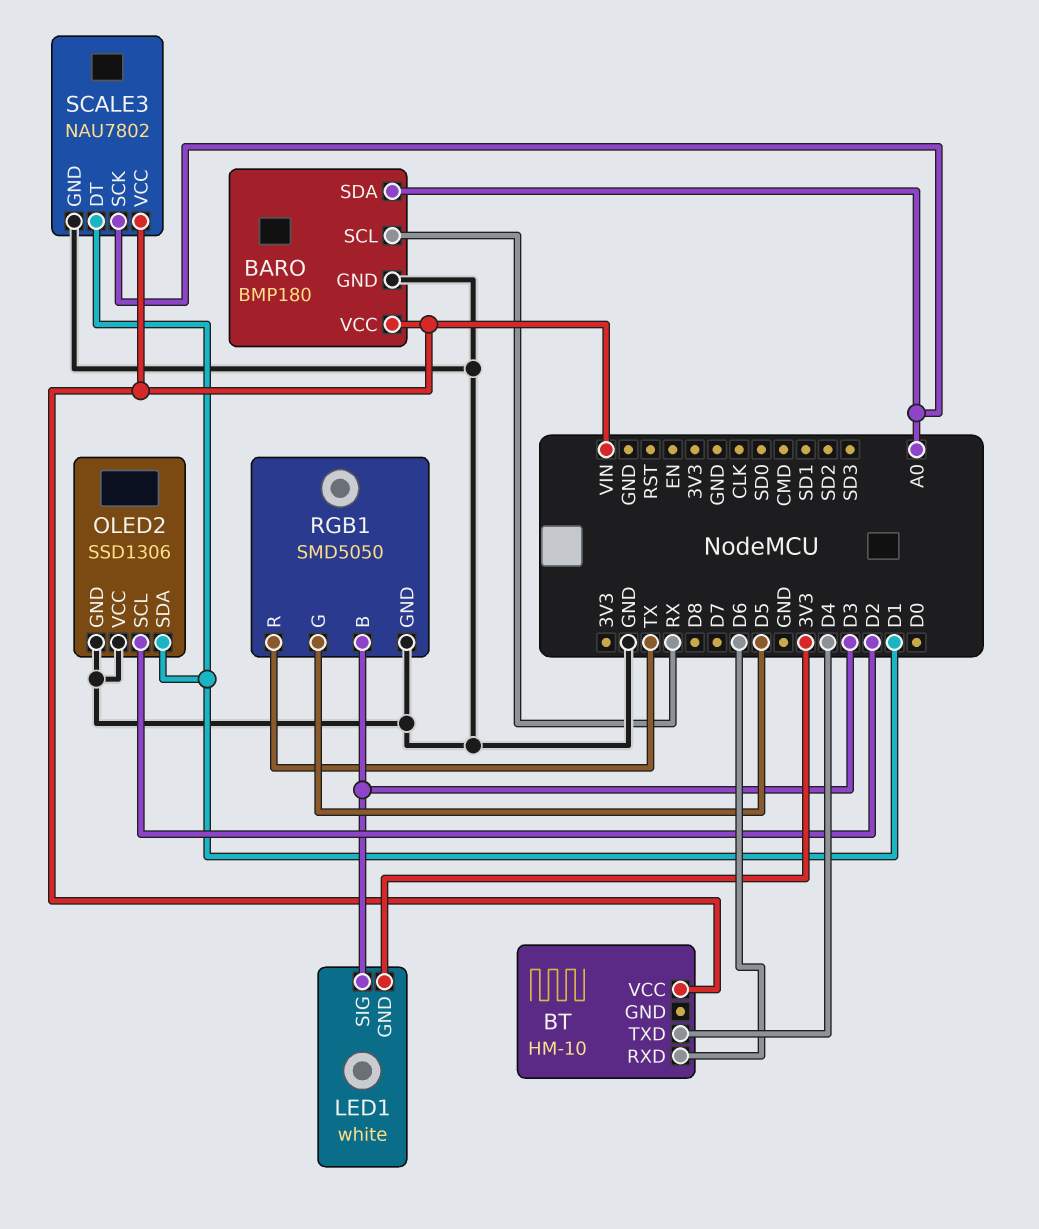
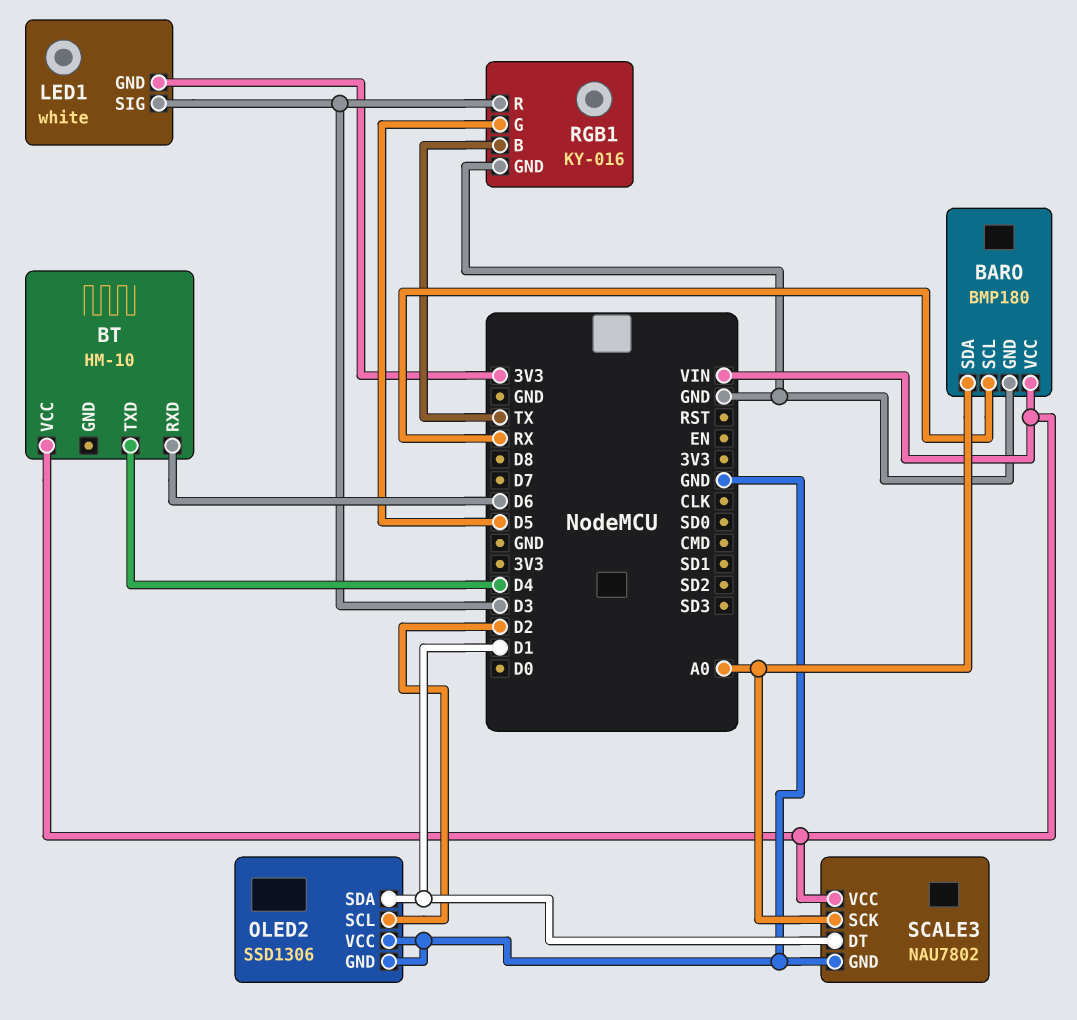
RGB1: SMD5050 -> KY-016
RGB1 pin B: D3 -> TX
RGB1 pin R: TX -> D3

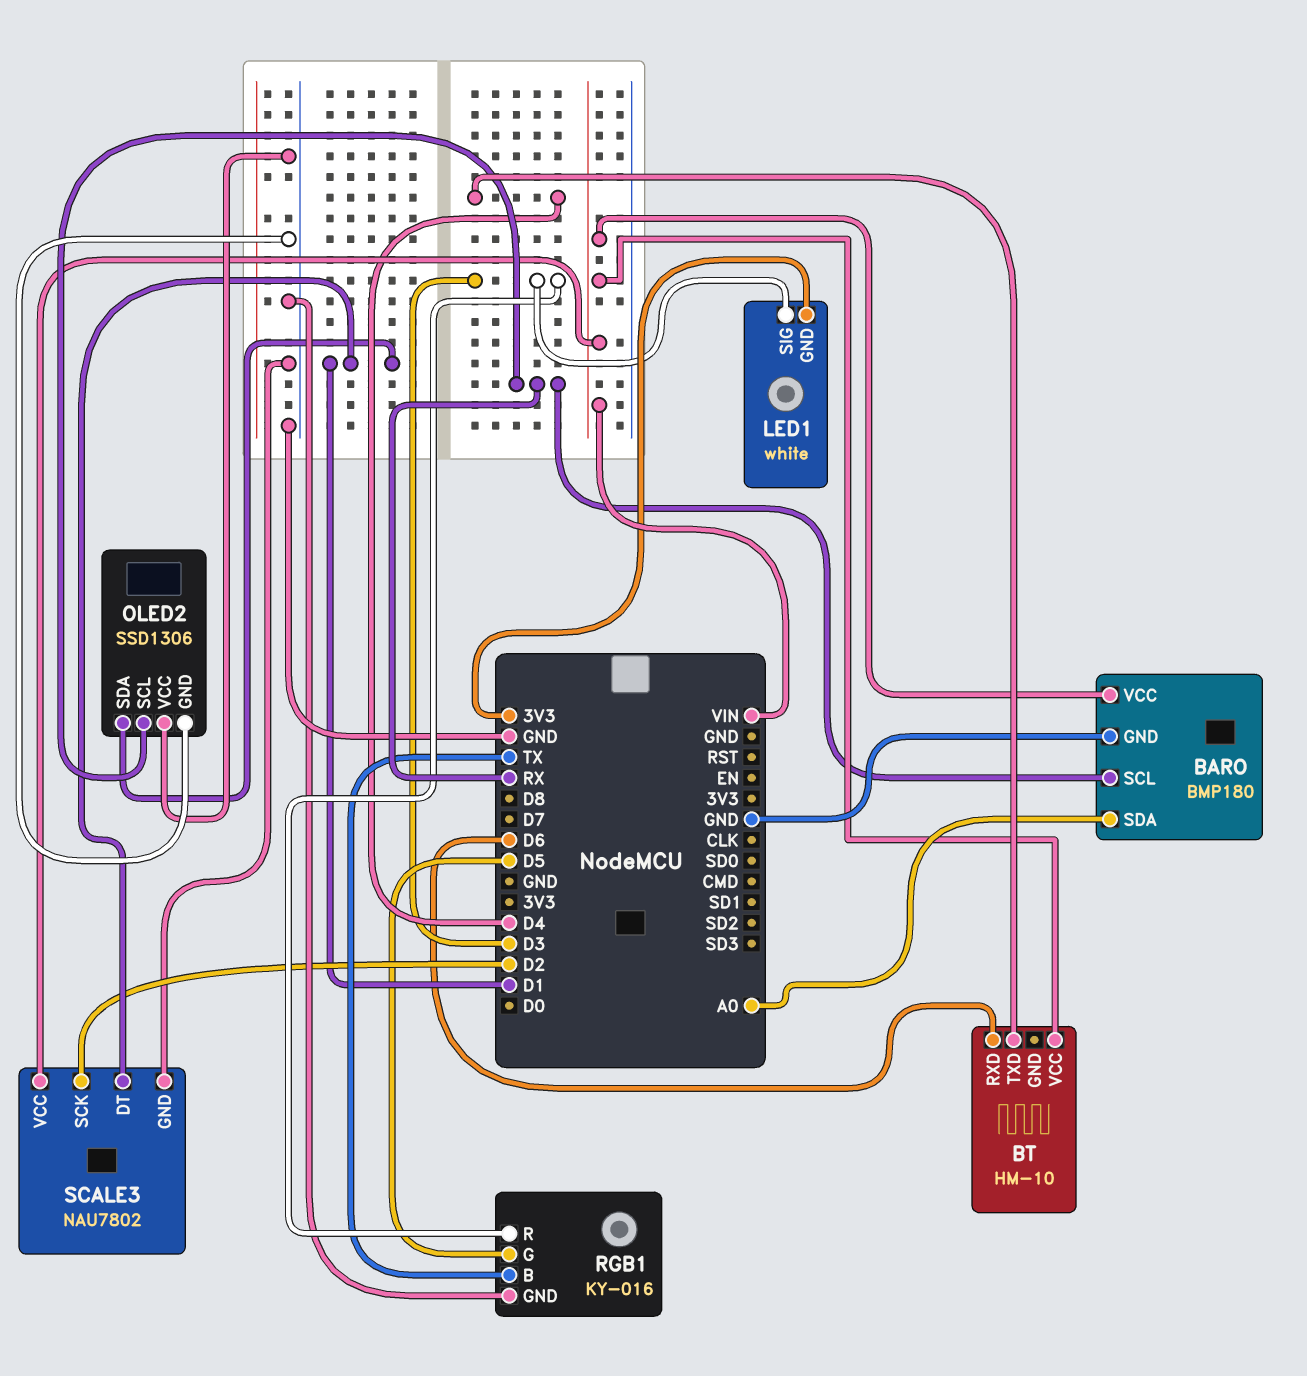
OLED2 pin SCL: D2 -> RX
SCALE3 pin SCK: A0 -> D2

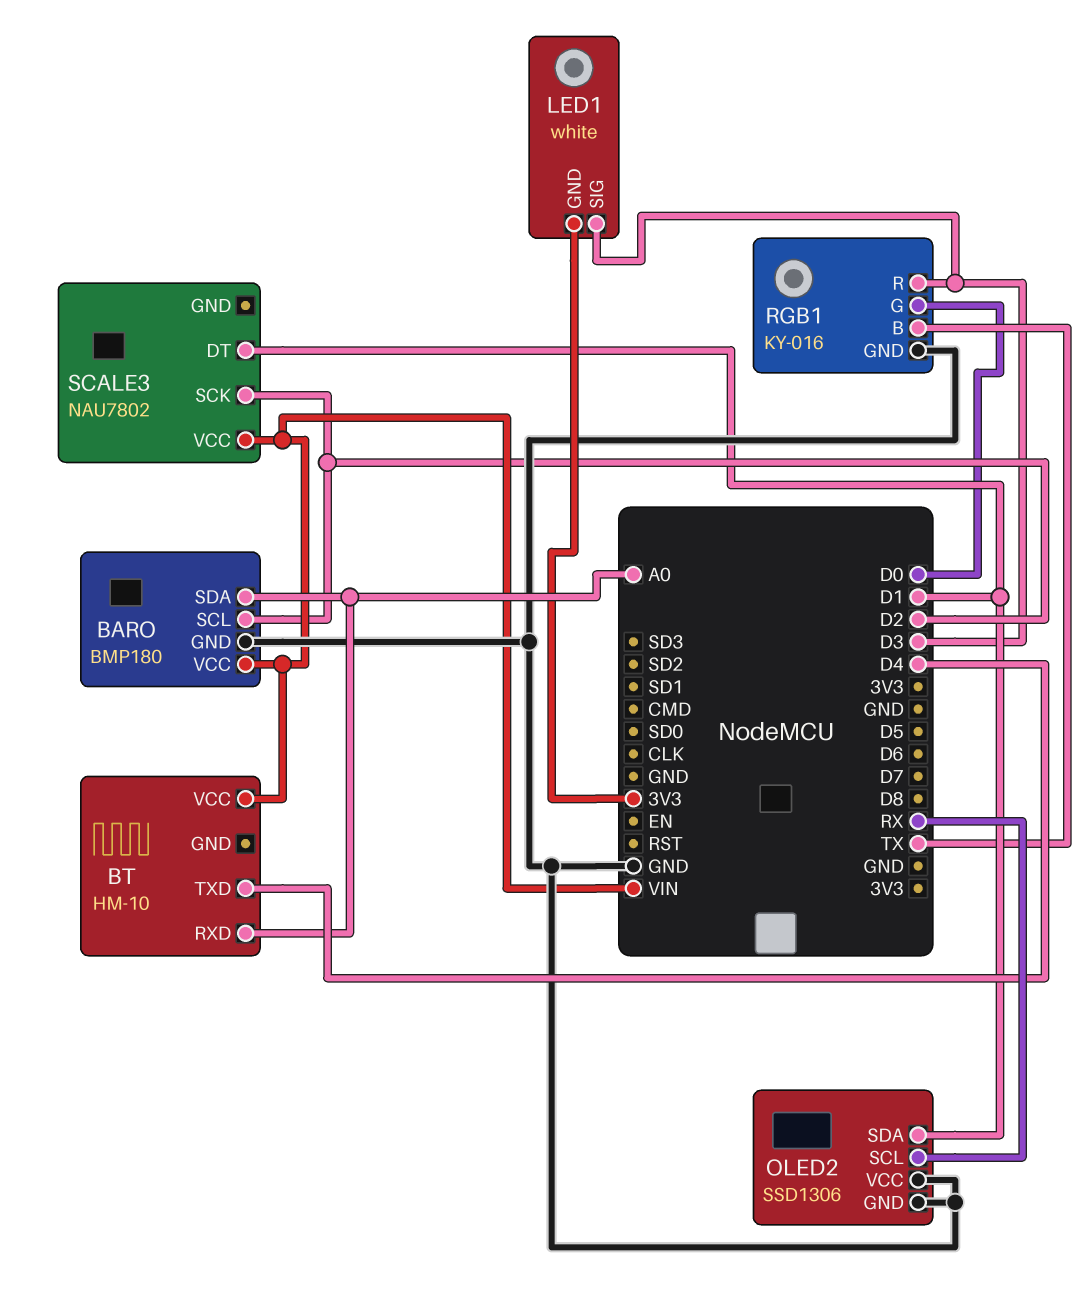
BARO pin SCL: RX -> D2
BT pin RXD: D6 -> A0
RGB1 pin G: D5 -> D0
SCALE3 pin GND: GND -> none

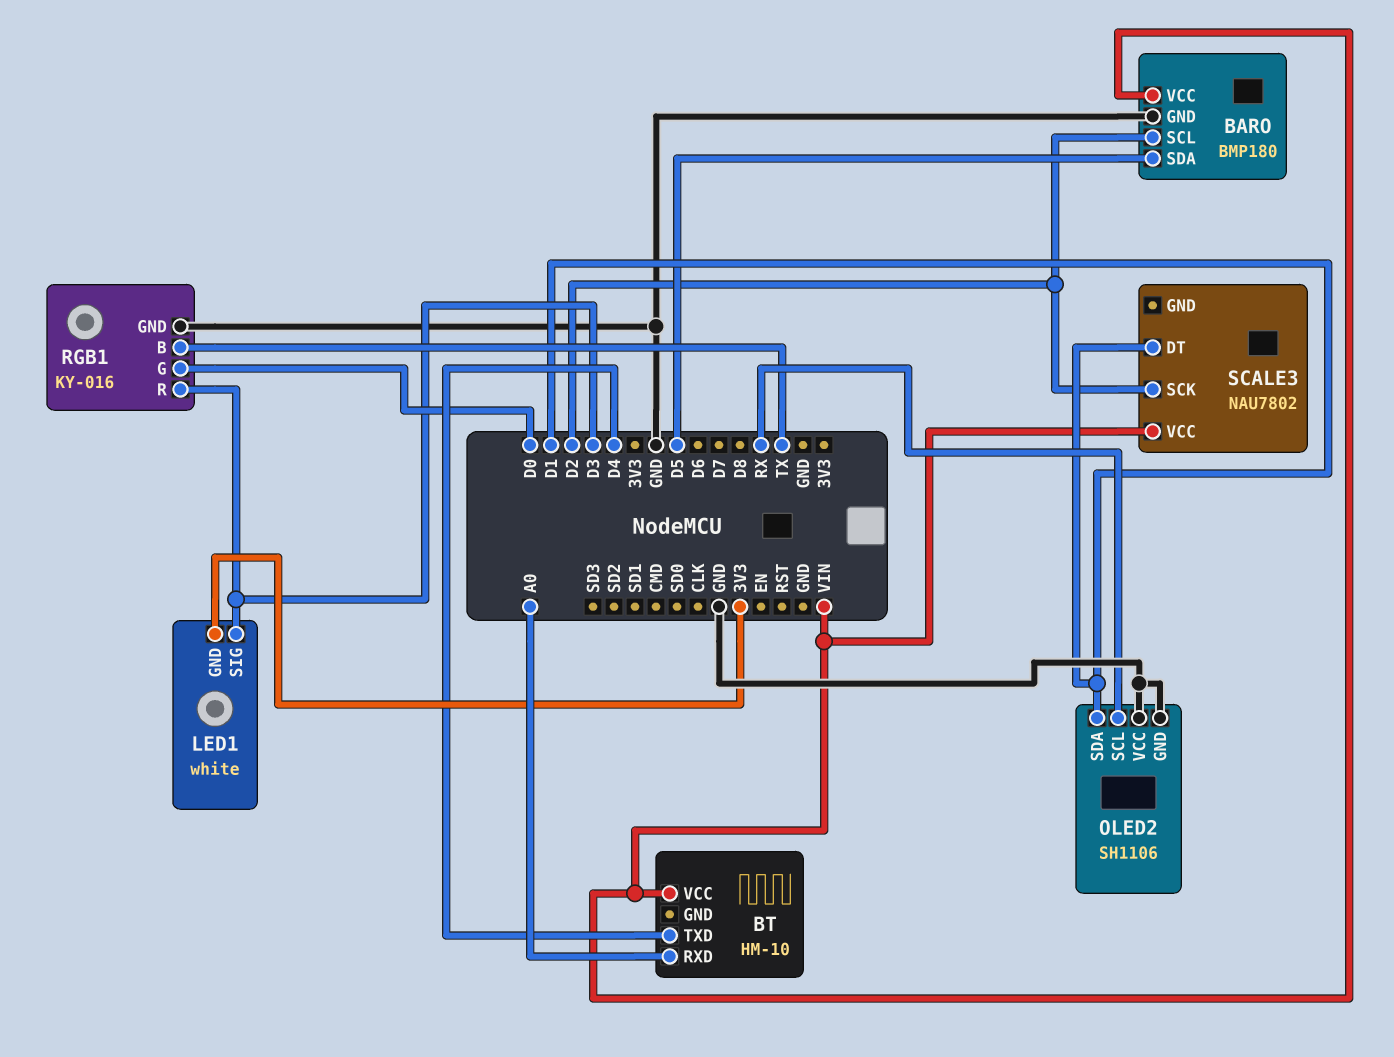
BARO pin SDA: A0 -> D5
OLED2: SSD1306 -> SH1106

